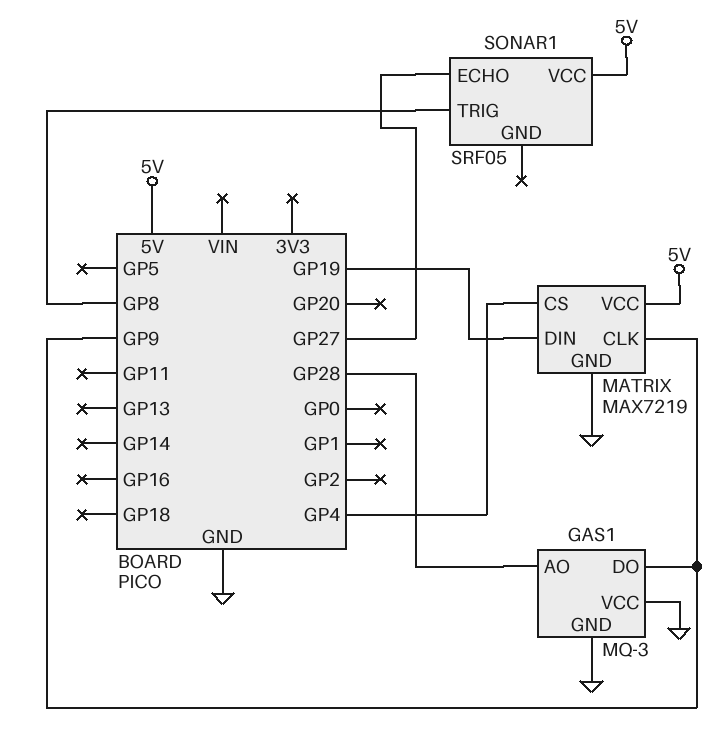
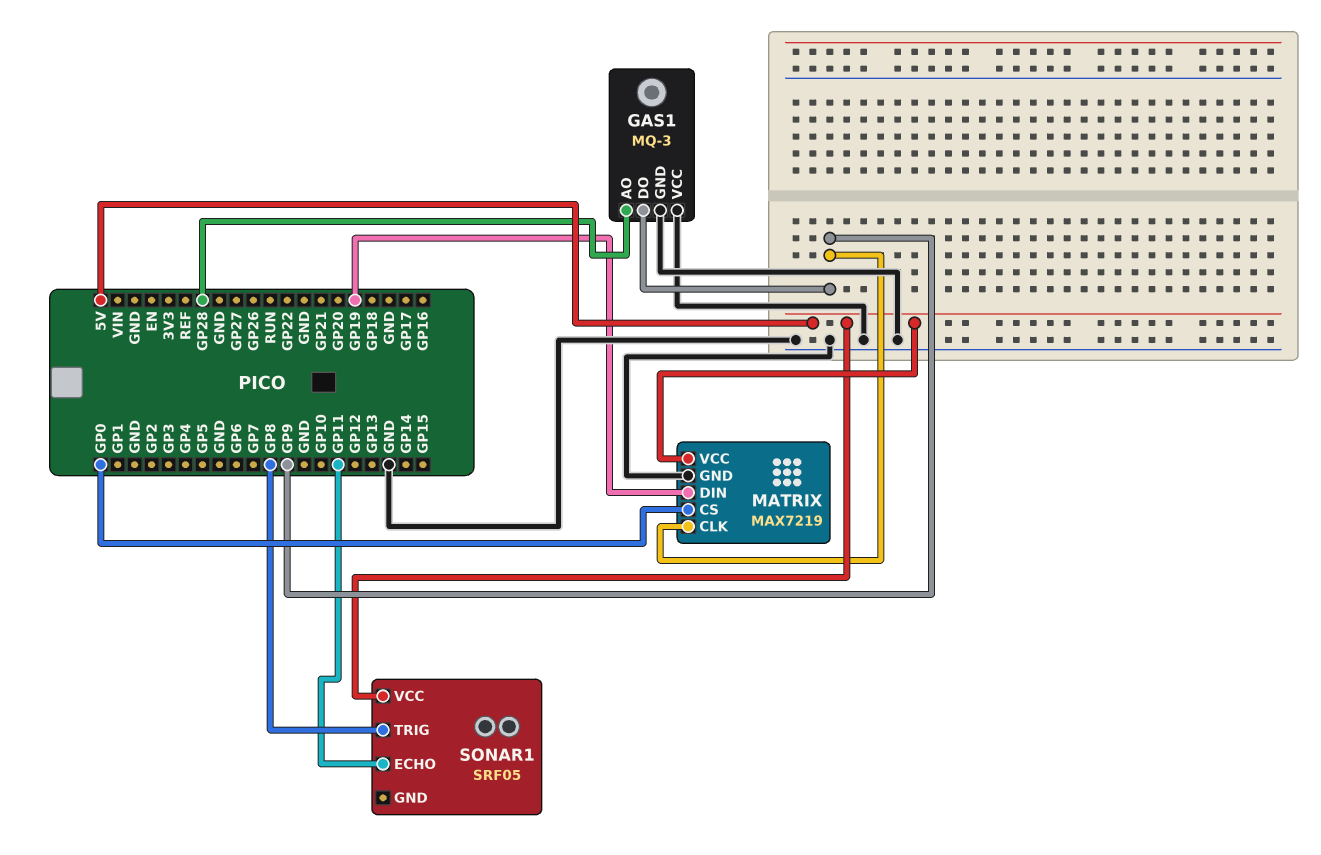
MATRIX pin CS: GP4 -> GP0
SONAR1 pin ECHO: GP27 -> GP11

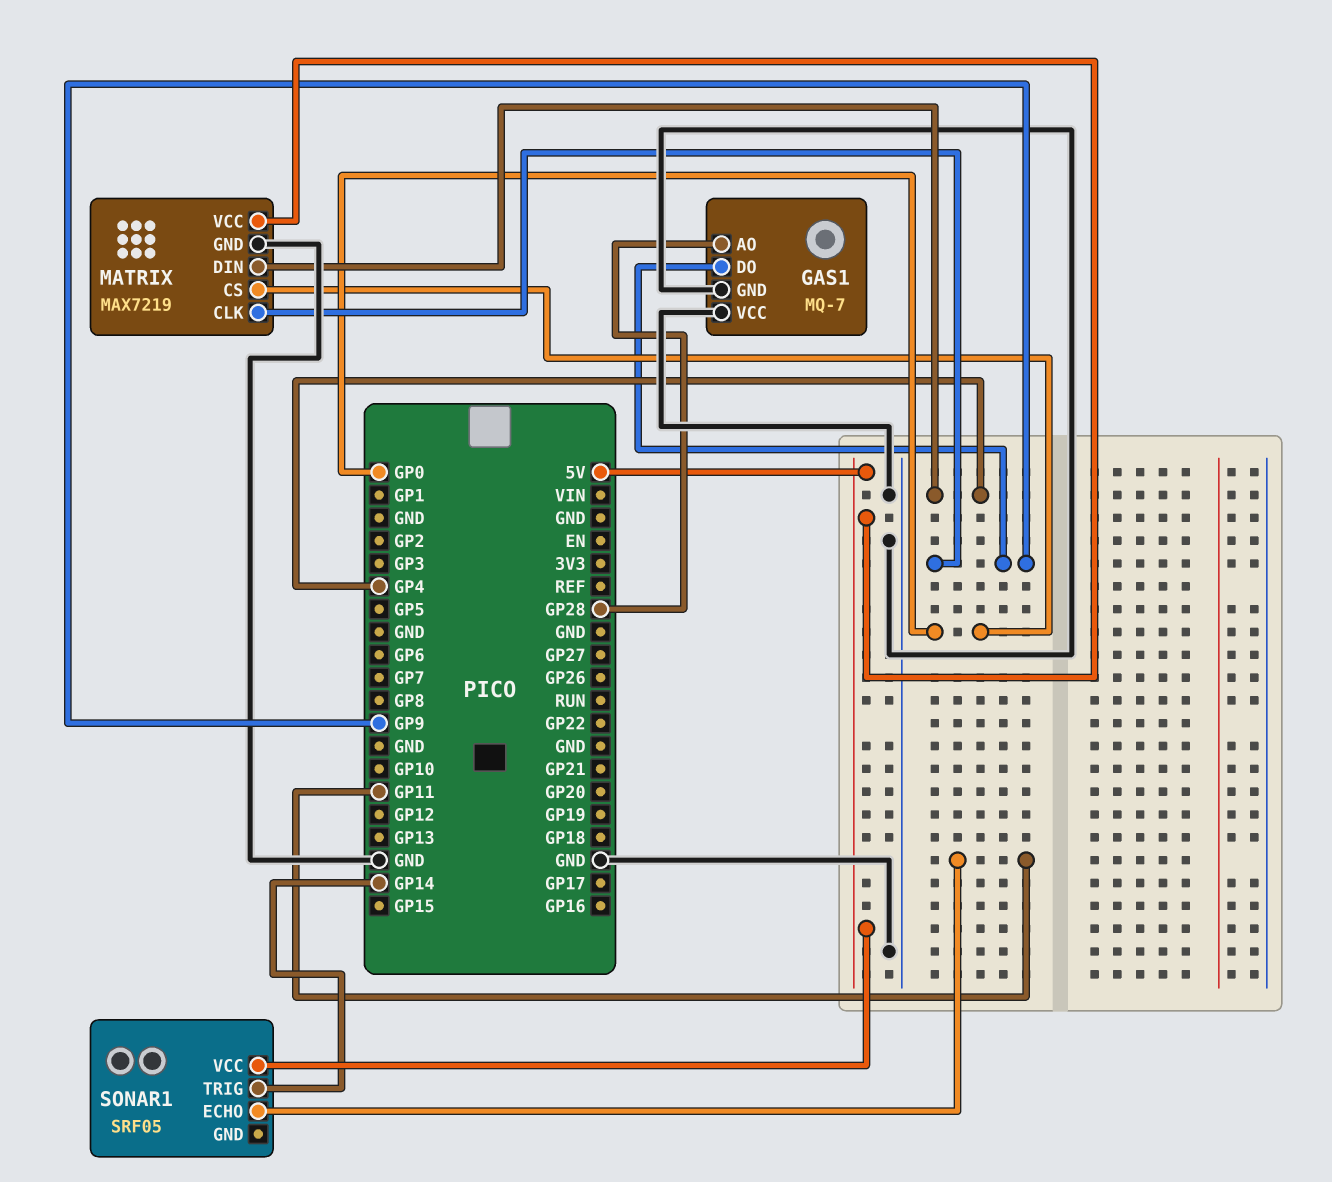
GAS1: MQ-3 -> MQ-7
MATRIX pin DIN: GP19 -> GP4
SONAR1 pin TRIG: GP8 -> GP14

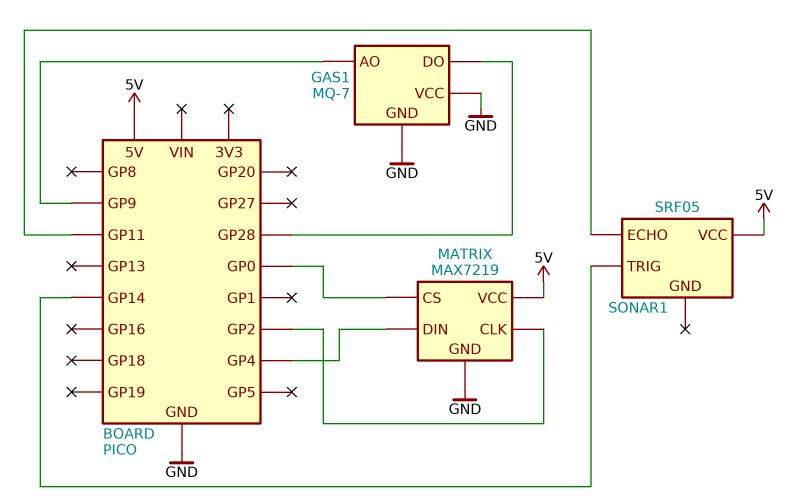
GAS1 pin AO: GP28 -> GP9
GAS1 pin DO: GP9 -> GP28
MATRIX pin CLK: GP9 -> GP2

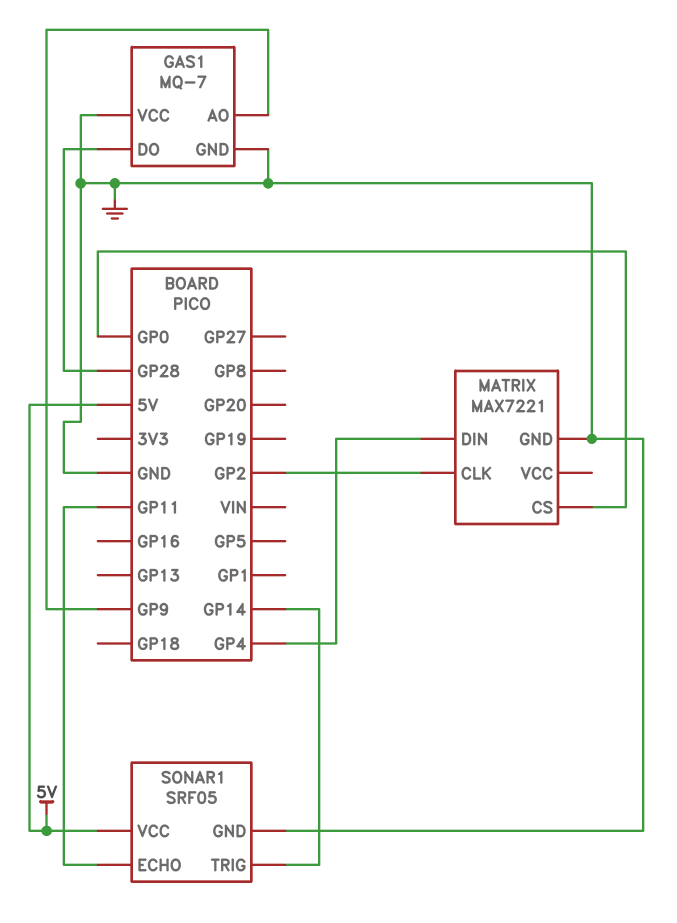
MATRIX: MAX7219 -> MAX7221
MATRIX pin VCC: 5V -> none
SONAR1 pin GND: none -> GND

